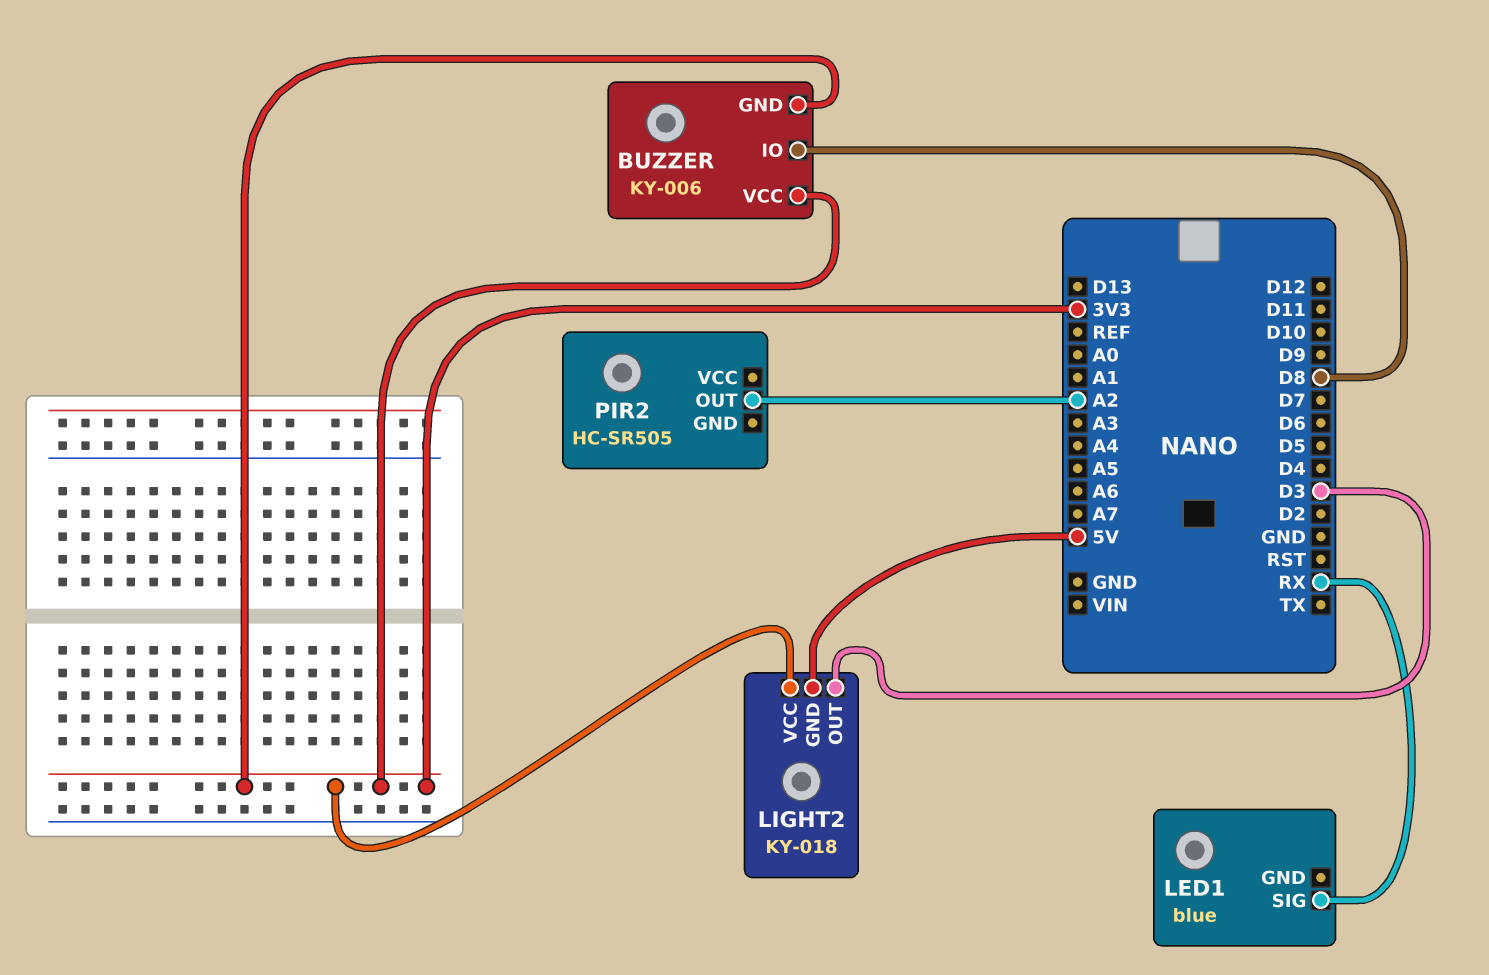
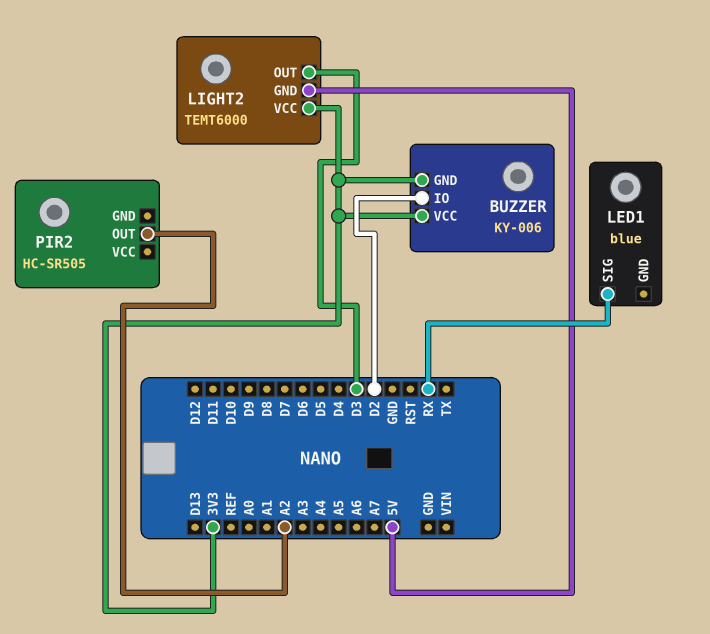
BUZZER pin IO: D8 -> D2
LIGHT2: KY-018 -> TEMT6000

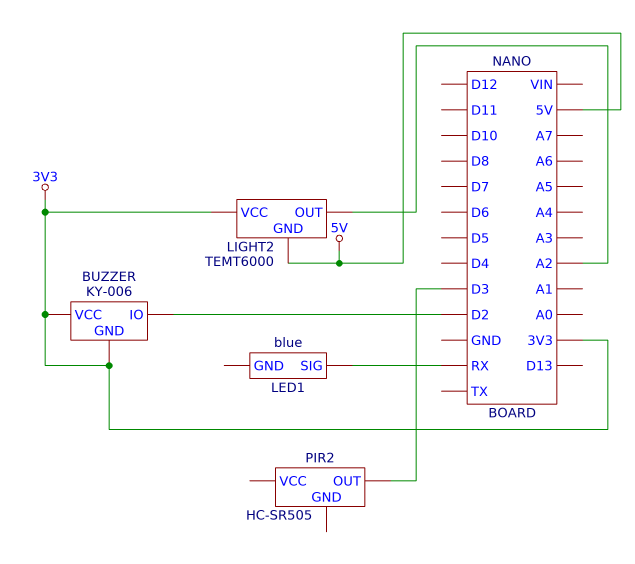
LIGHT2 pin OUT: D3 -> A2
PIR2 pin OUT: A2 -> D3

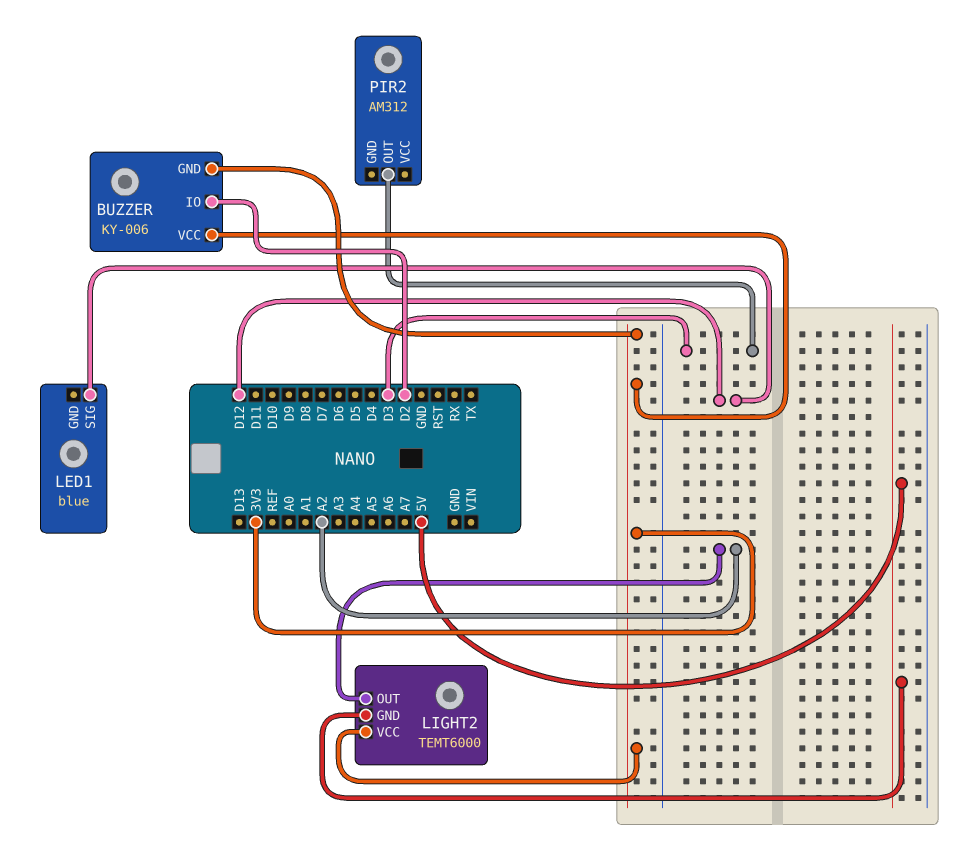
LED1 pin SIG: RX -> D12
PIR2: HC-SR505 -> AM312

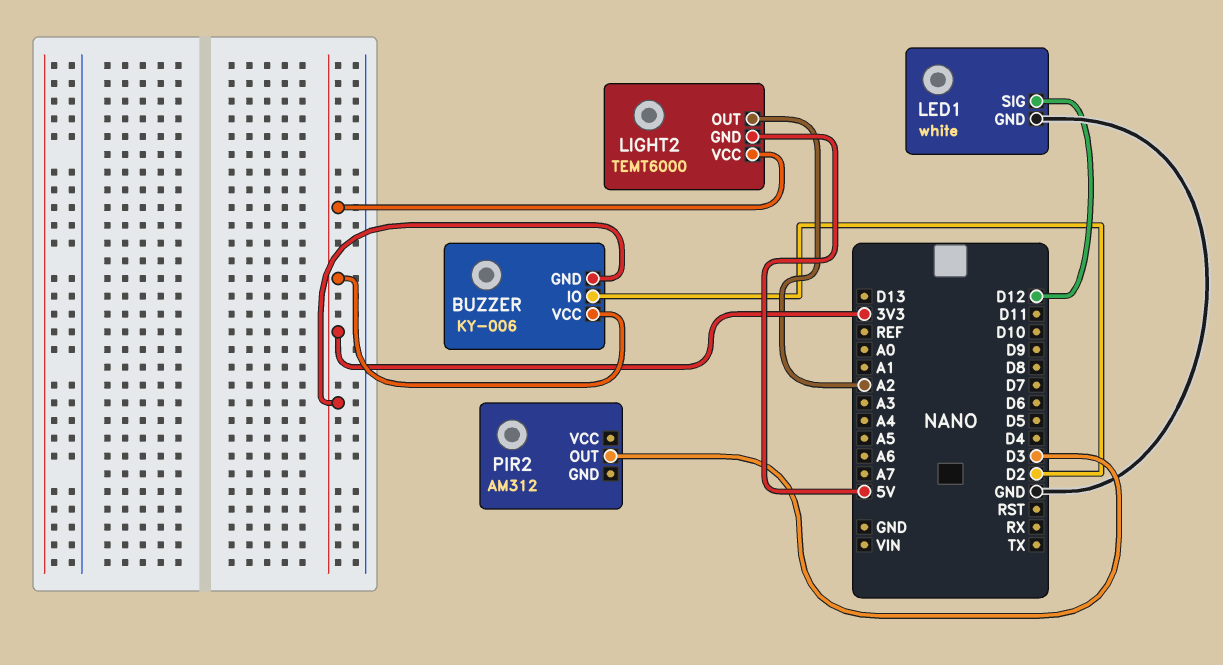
LED1: blue -> white
LED1 pin GND: none -> GND

